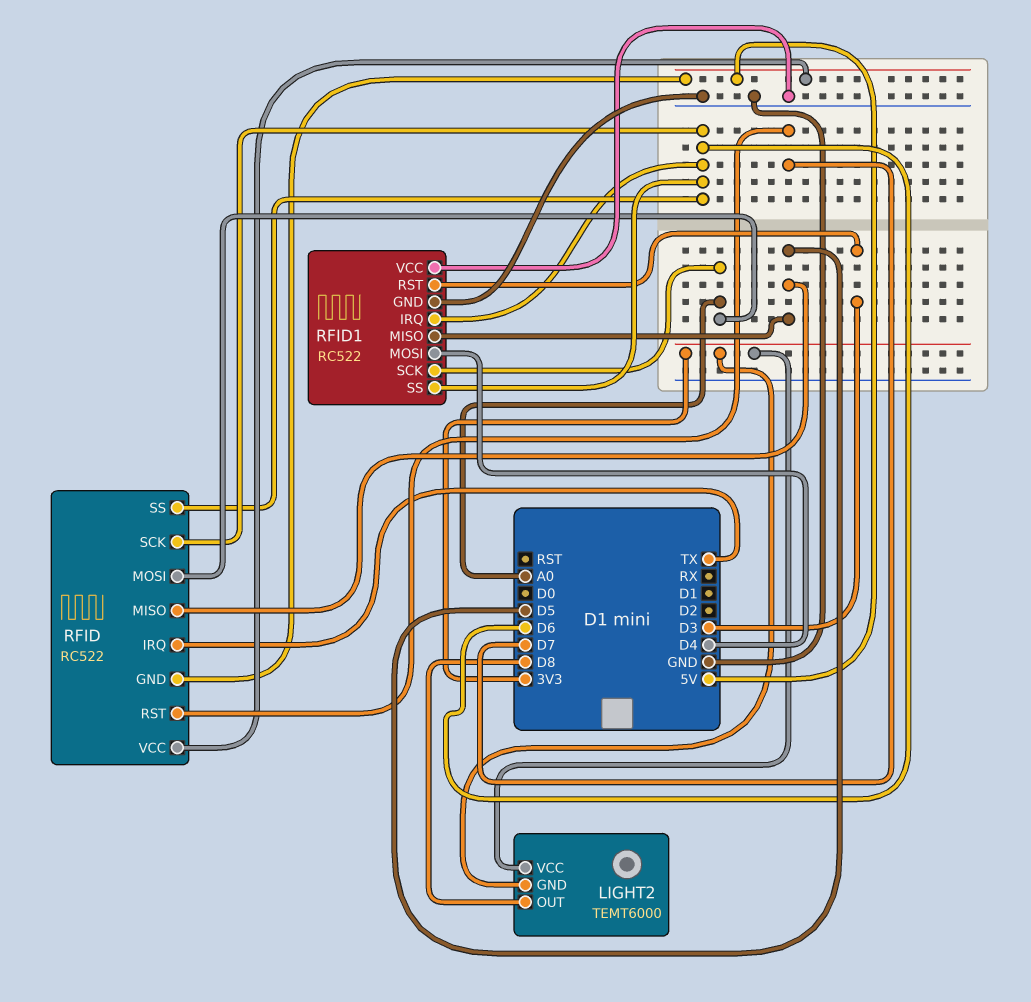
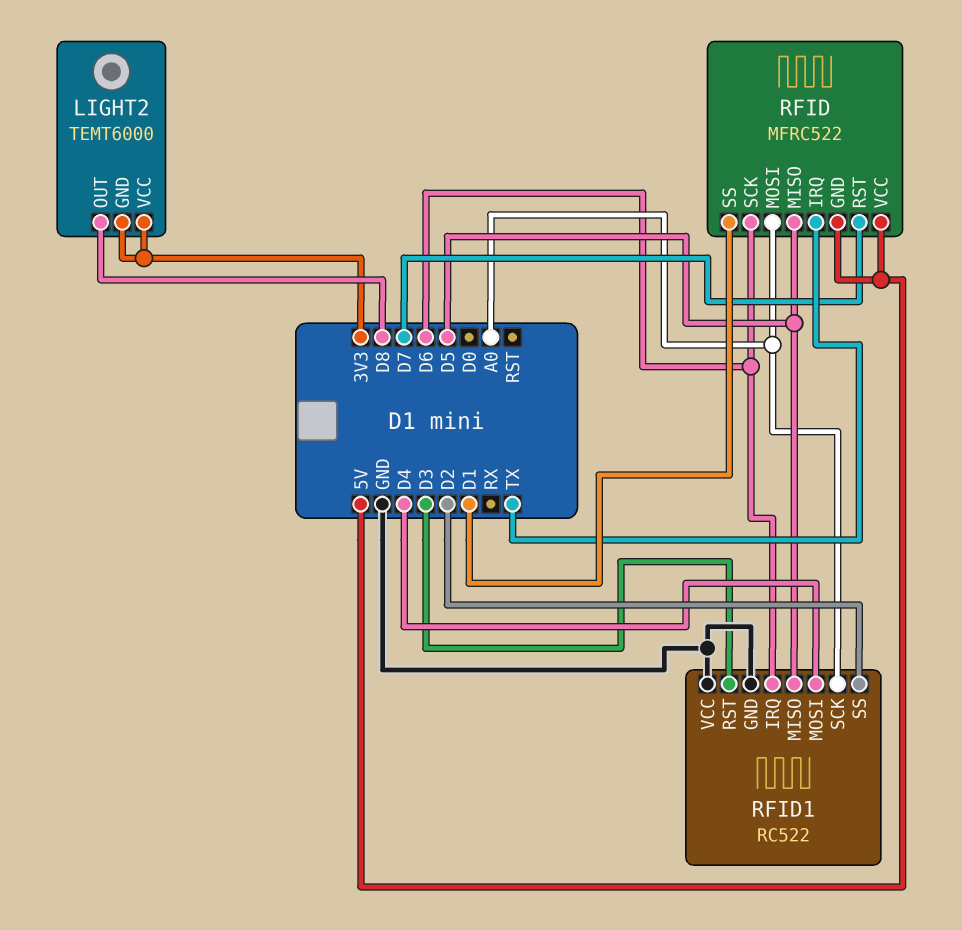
RFID: RC522 -> MFRC522
RFID pin SS: D6 -> D1
RFID1 pin SS: D6 -> D2

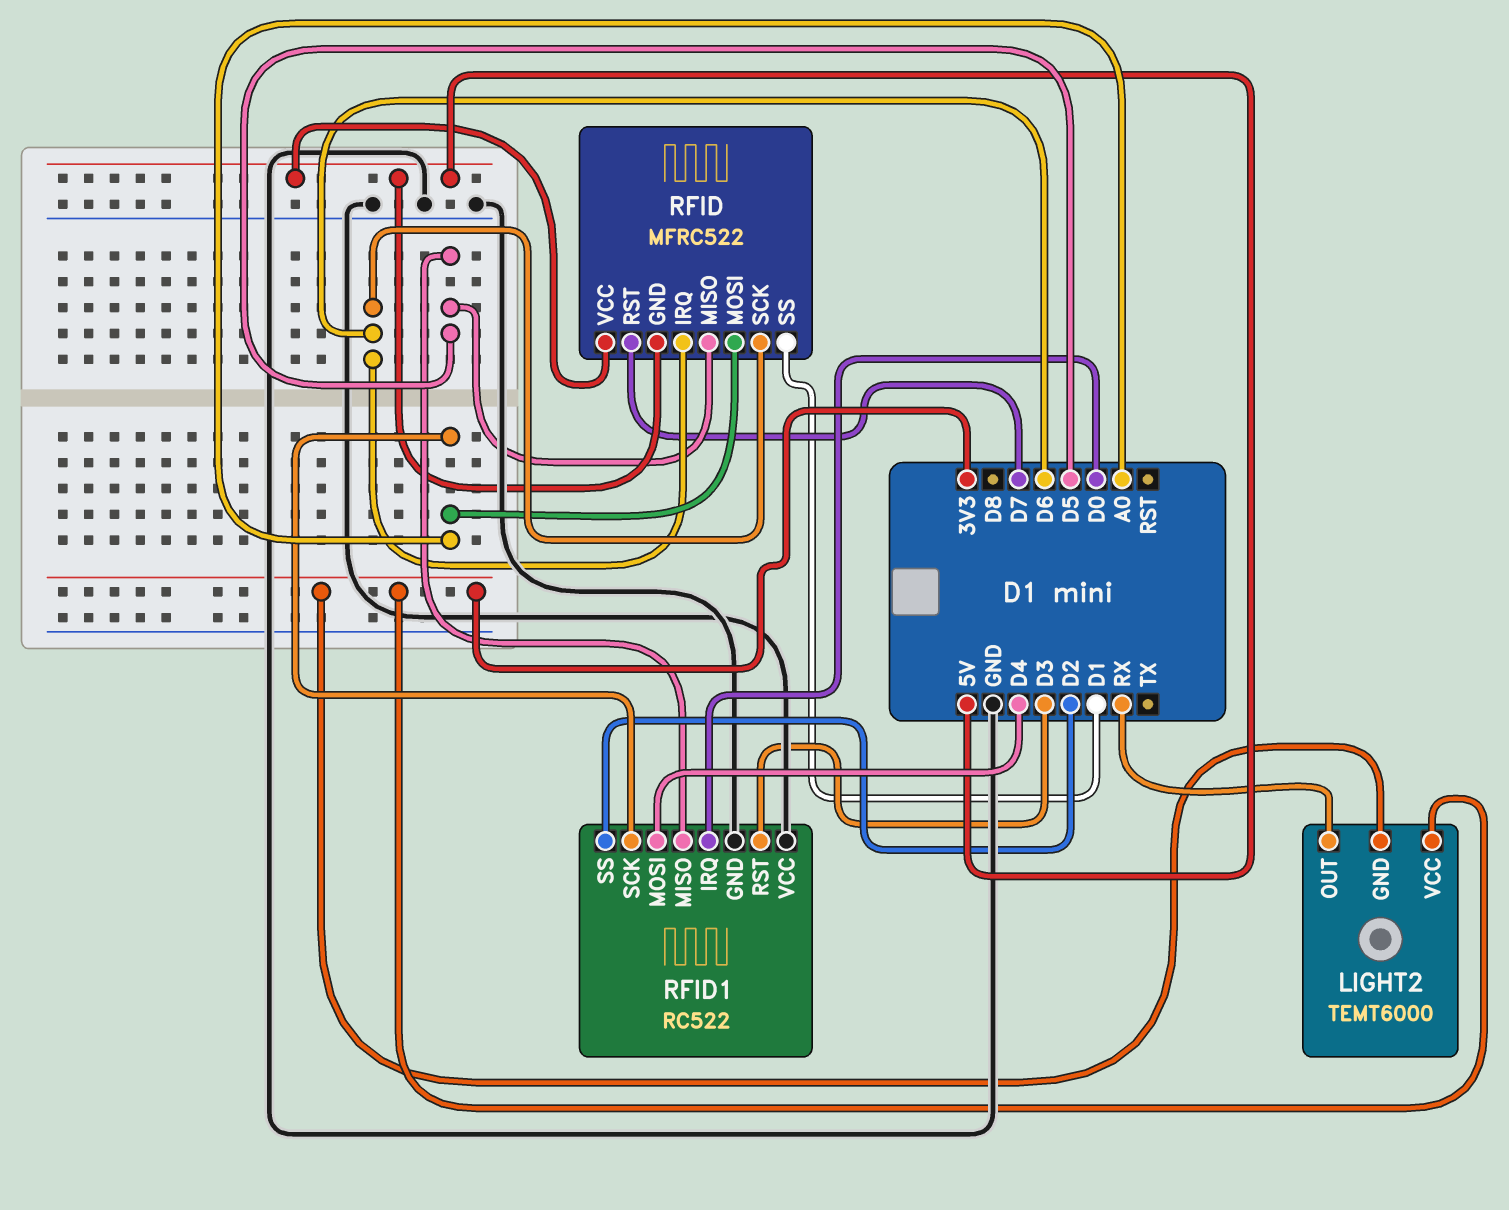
LIGHT2 pin OUT: D8 -> RX
RFID pin IRQ: TX -> D6
RFID1 pin IRQ: D6 -> D0

